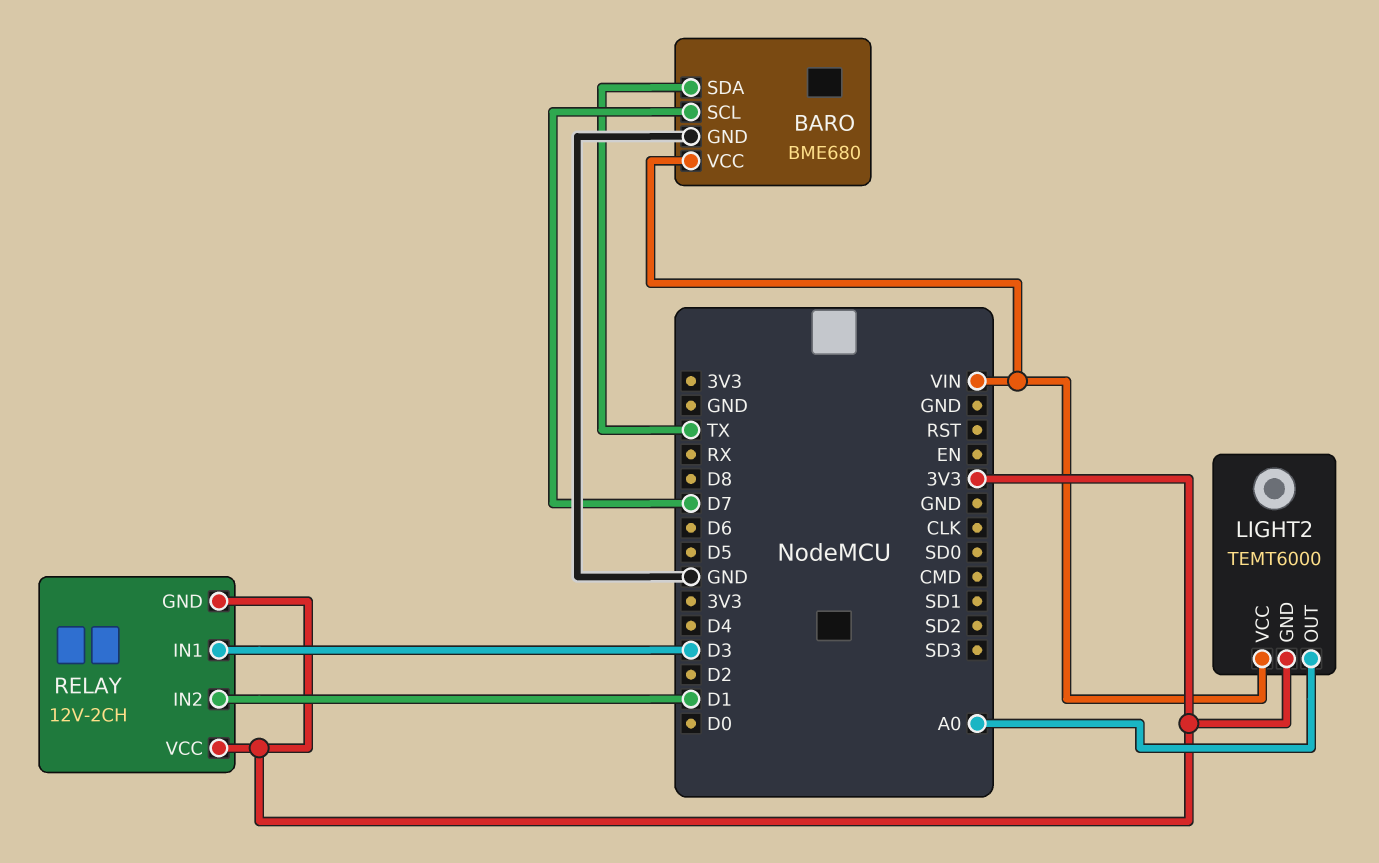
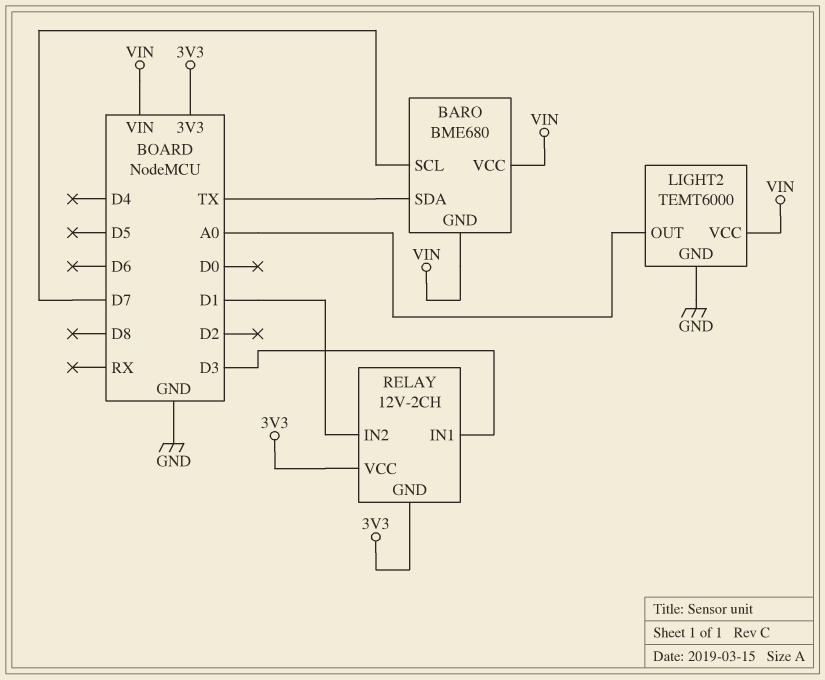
BARO pin GND: GND -> VIN
LIGHT2 pin GND: 3V3 -> GND

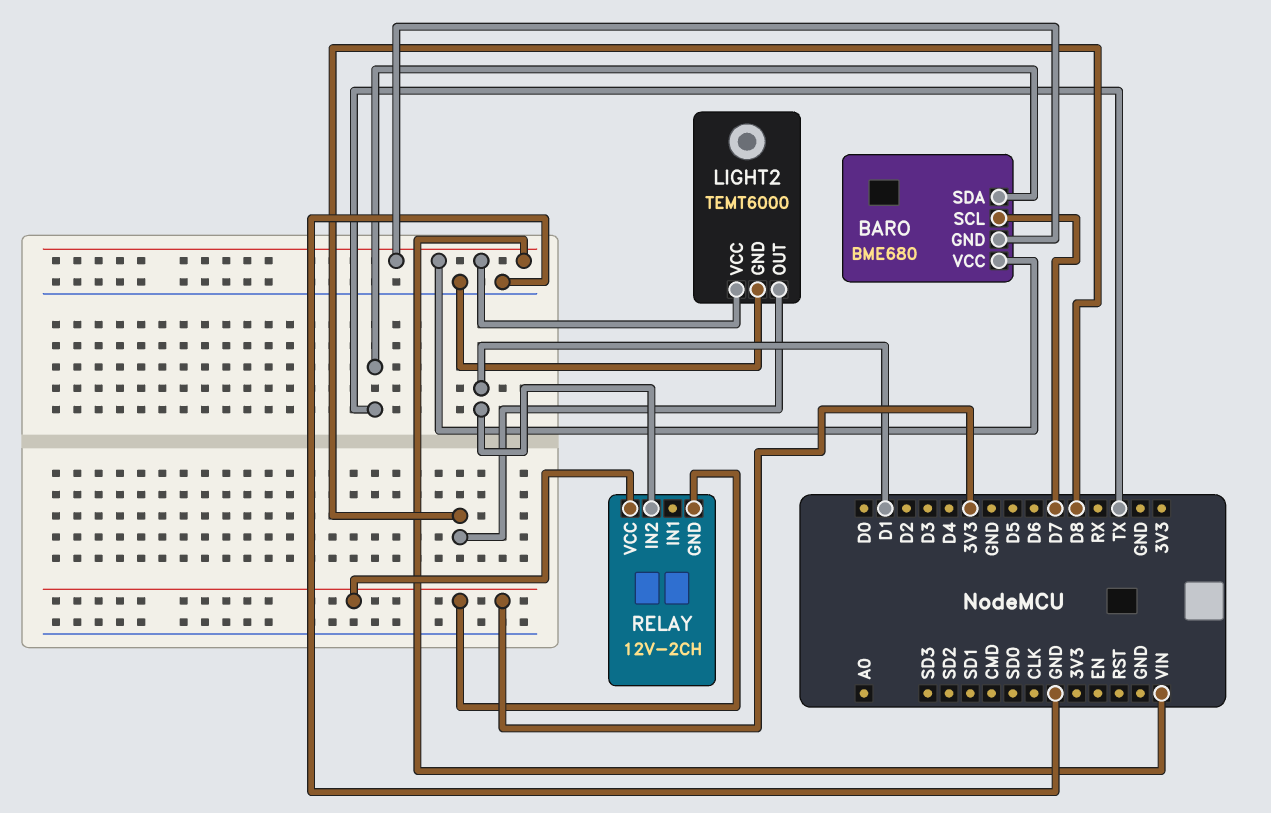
LIGHT2 pin OUT: A0 -> D8
RELAY pin IN1: D3 -> none

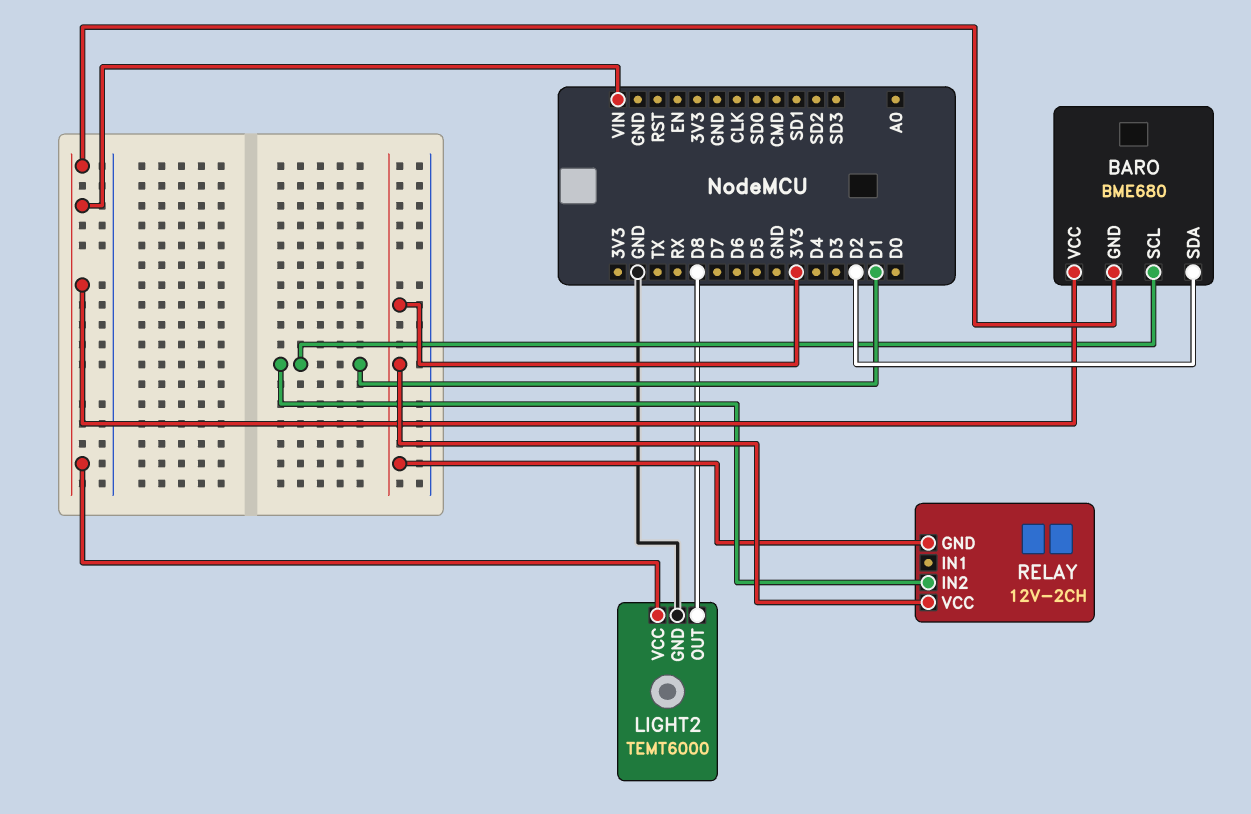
BARO pin SCL: D7 -> D1
BARO pin SDA: TX -> D2

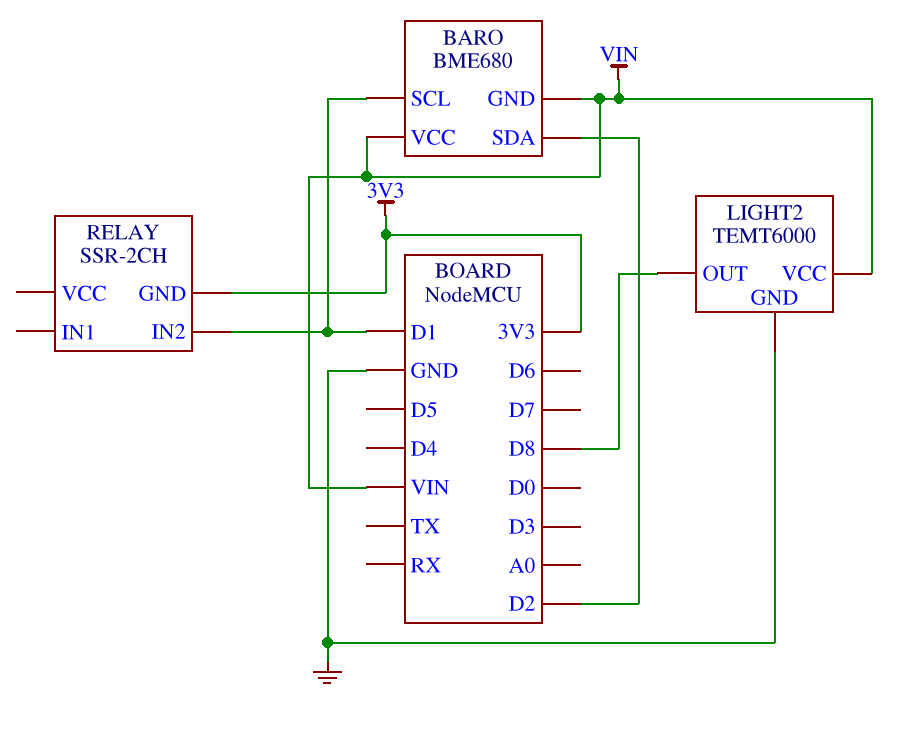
RELAY: 12V-2CH -> SSR-2CH
RELAY pin VCC: 3V3 -> none

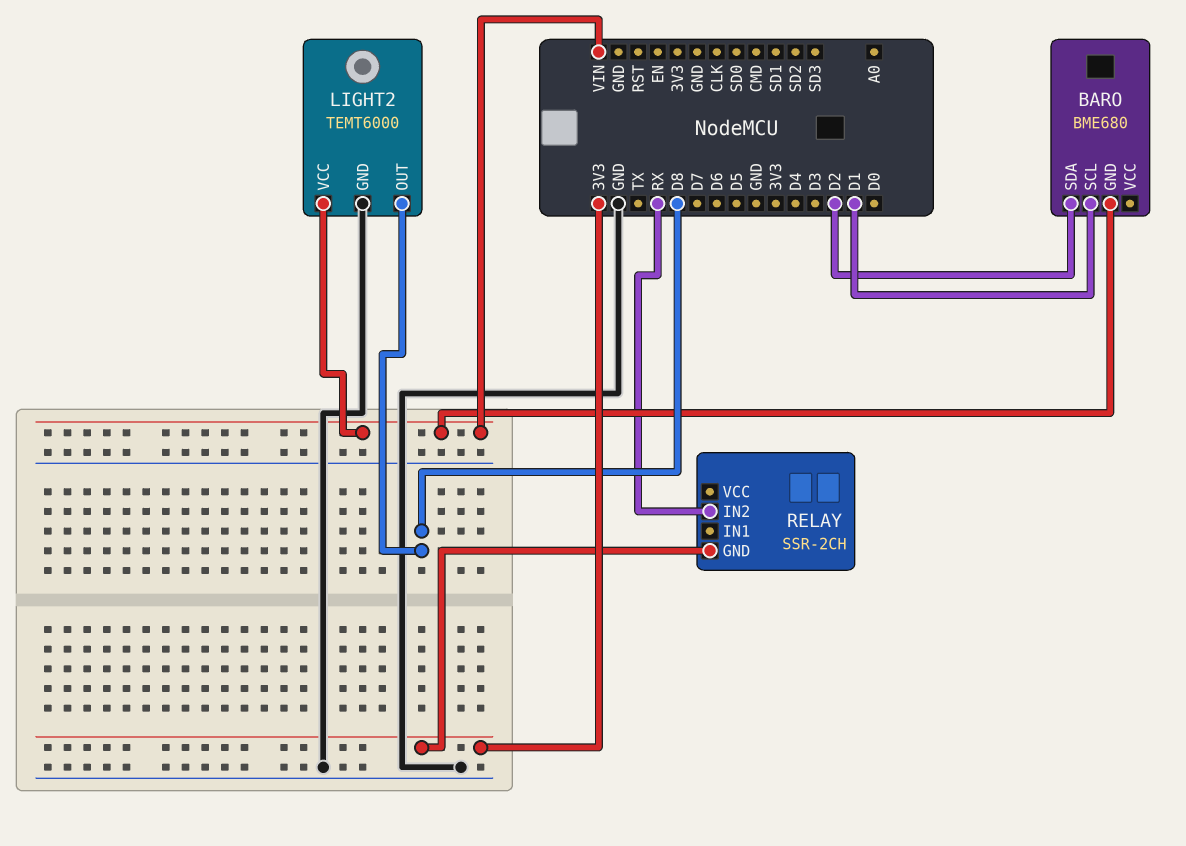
BARO pin VCC: VIN -> none
RELAY pin IN2: D1 -> RX

